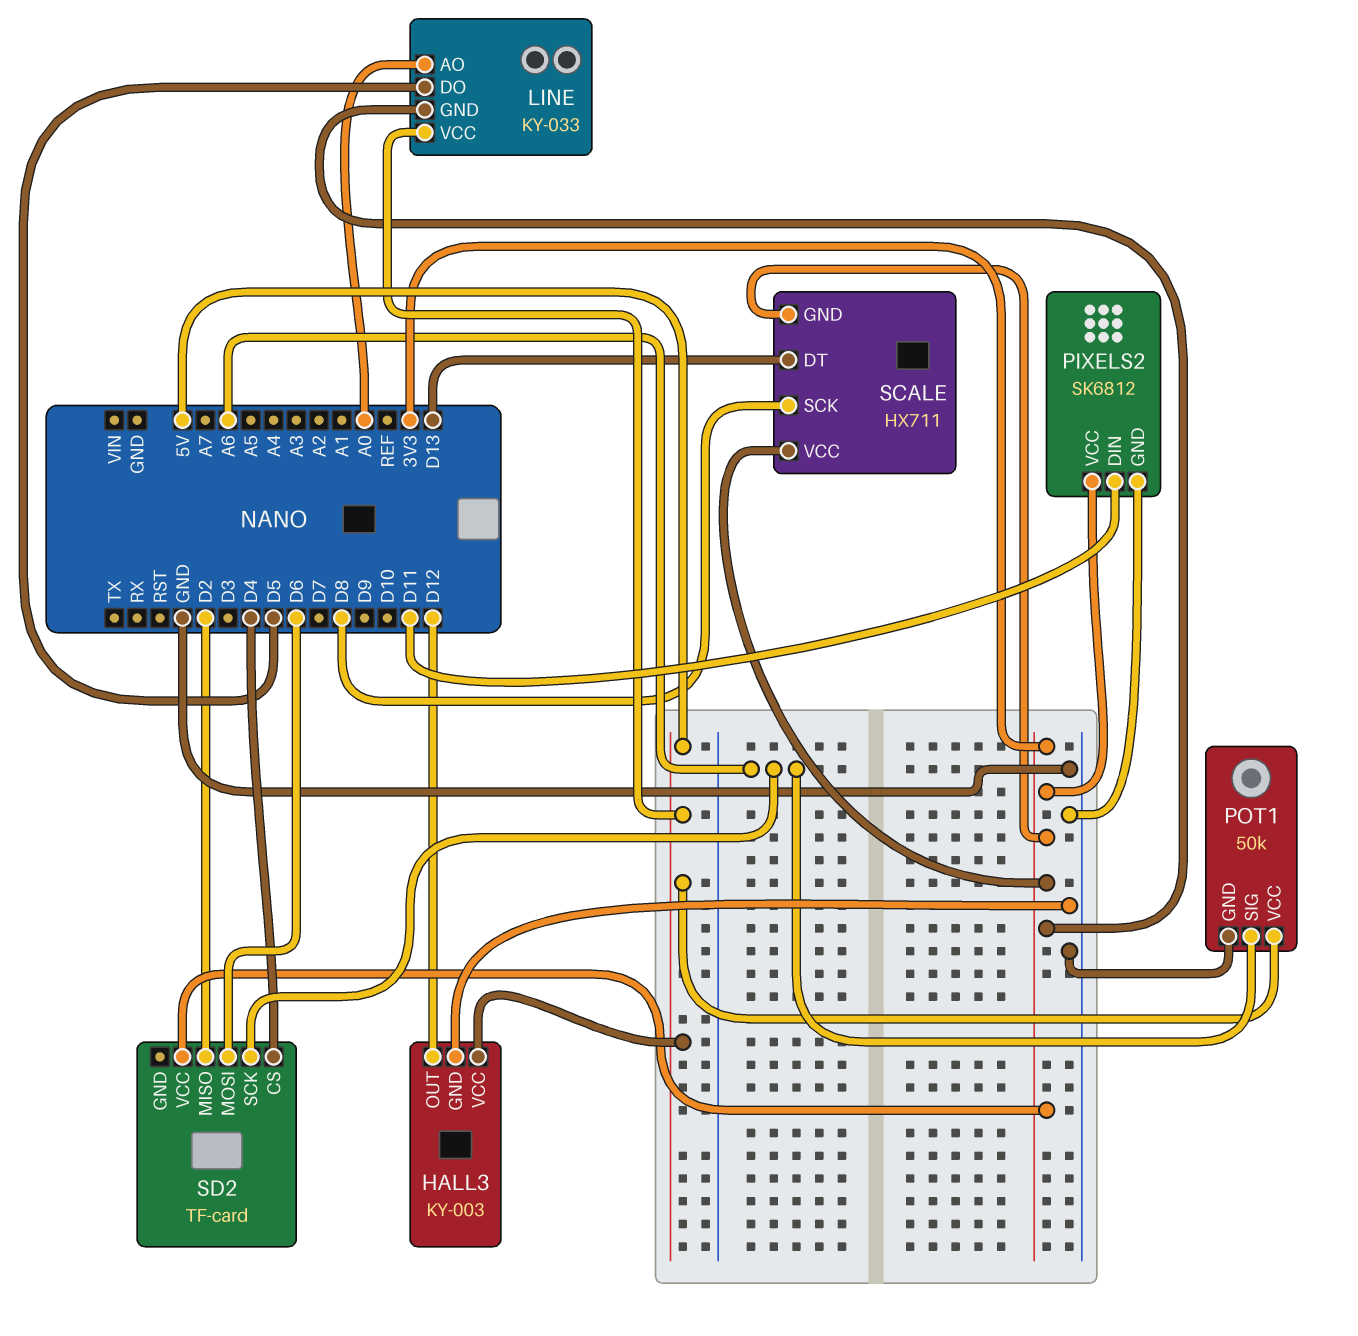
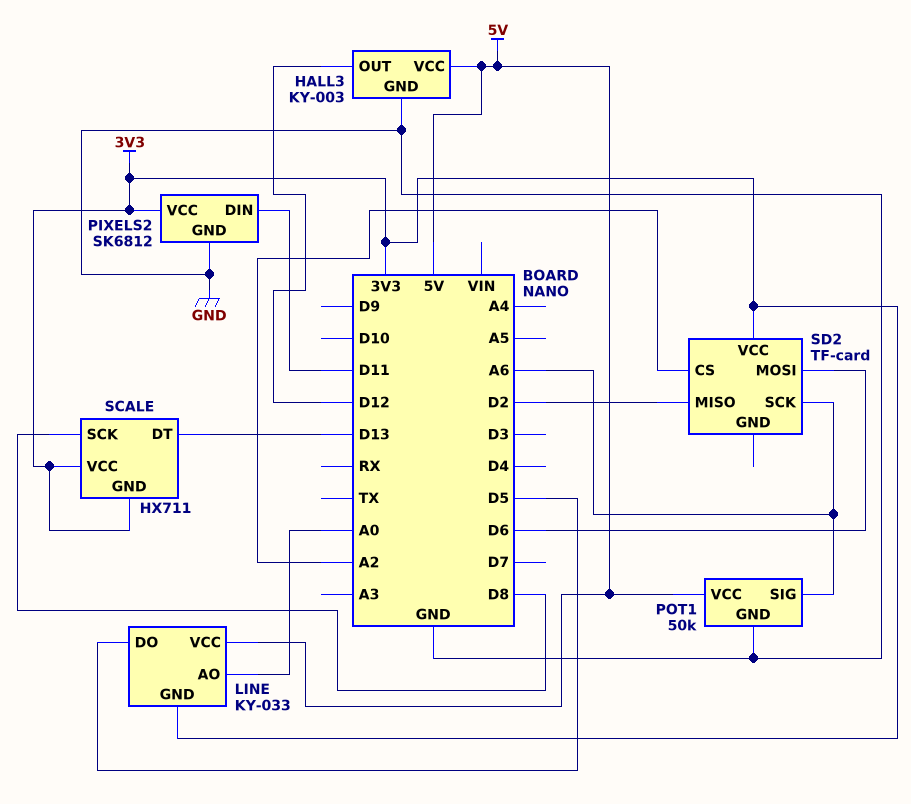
SD2 pin CS: D4 -> A2

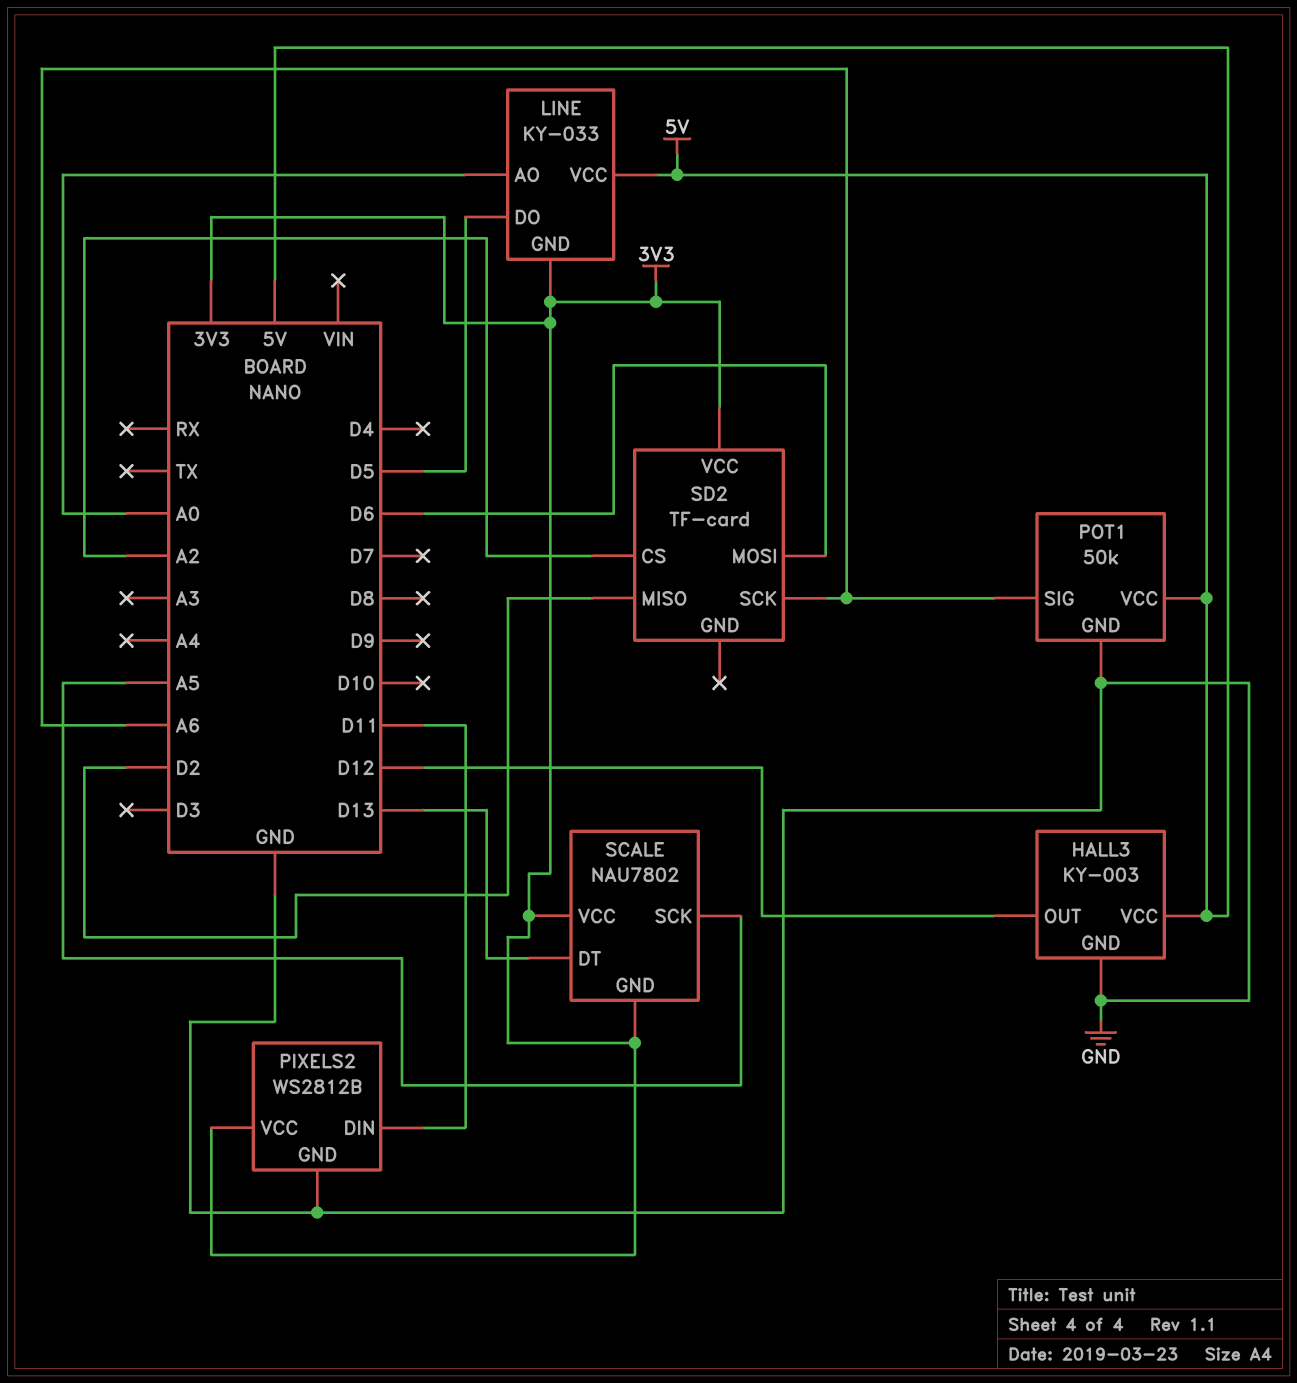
PIXELS2: SK6812 -> WS2812B
SCALE: HX711 -> NAU7802
SCALE pin SCK: D8 -> A5

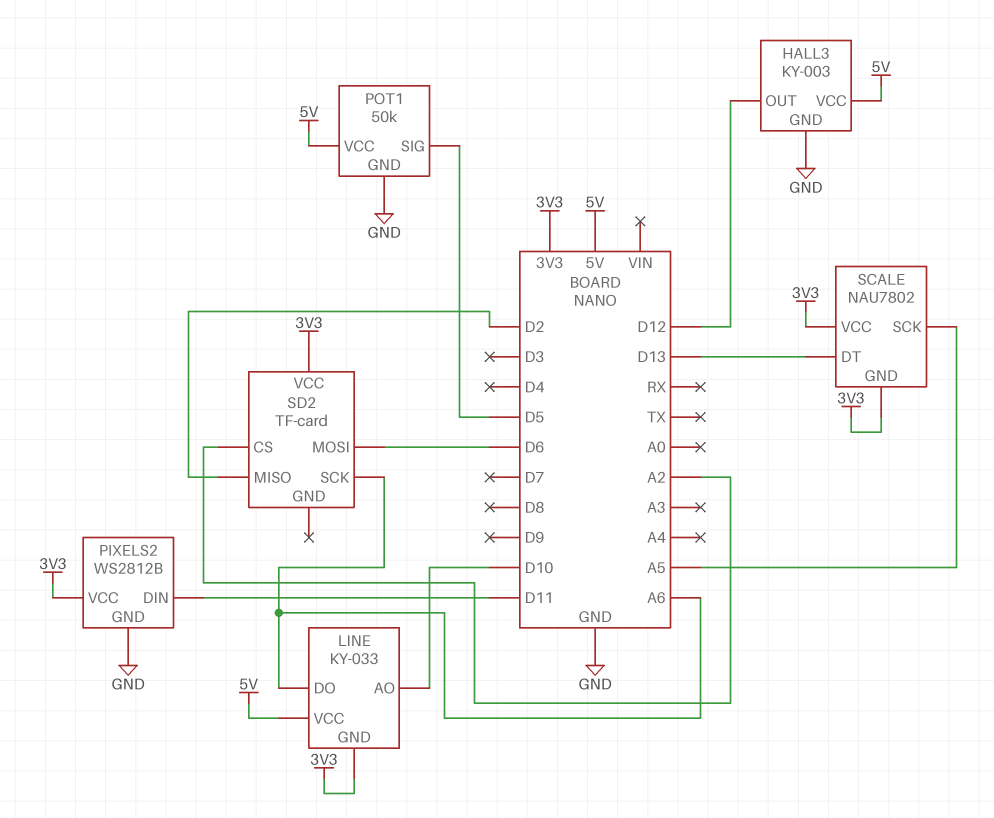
LINE pin AO: A0 -> D10
LINE pin DO: D5 -> A6
POT1 pin SIG: A6 -> D5

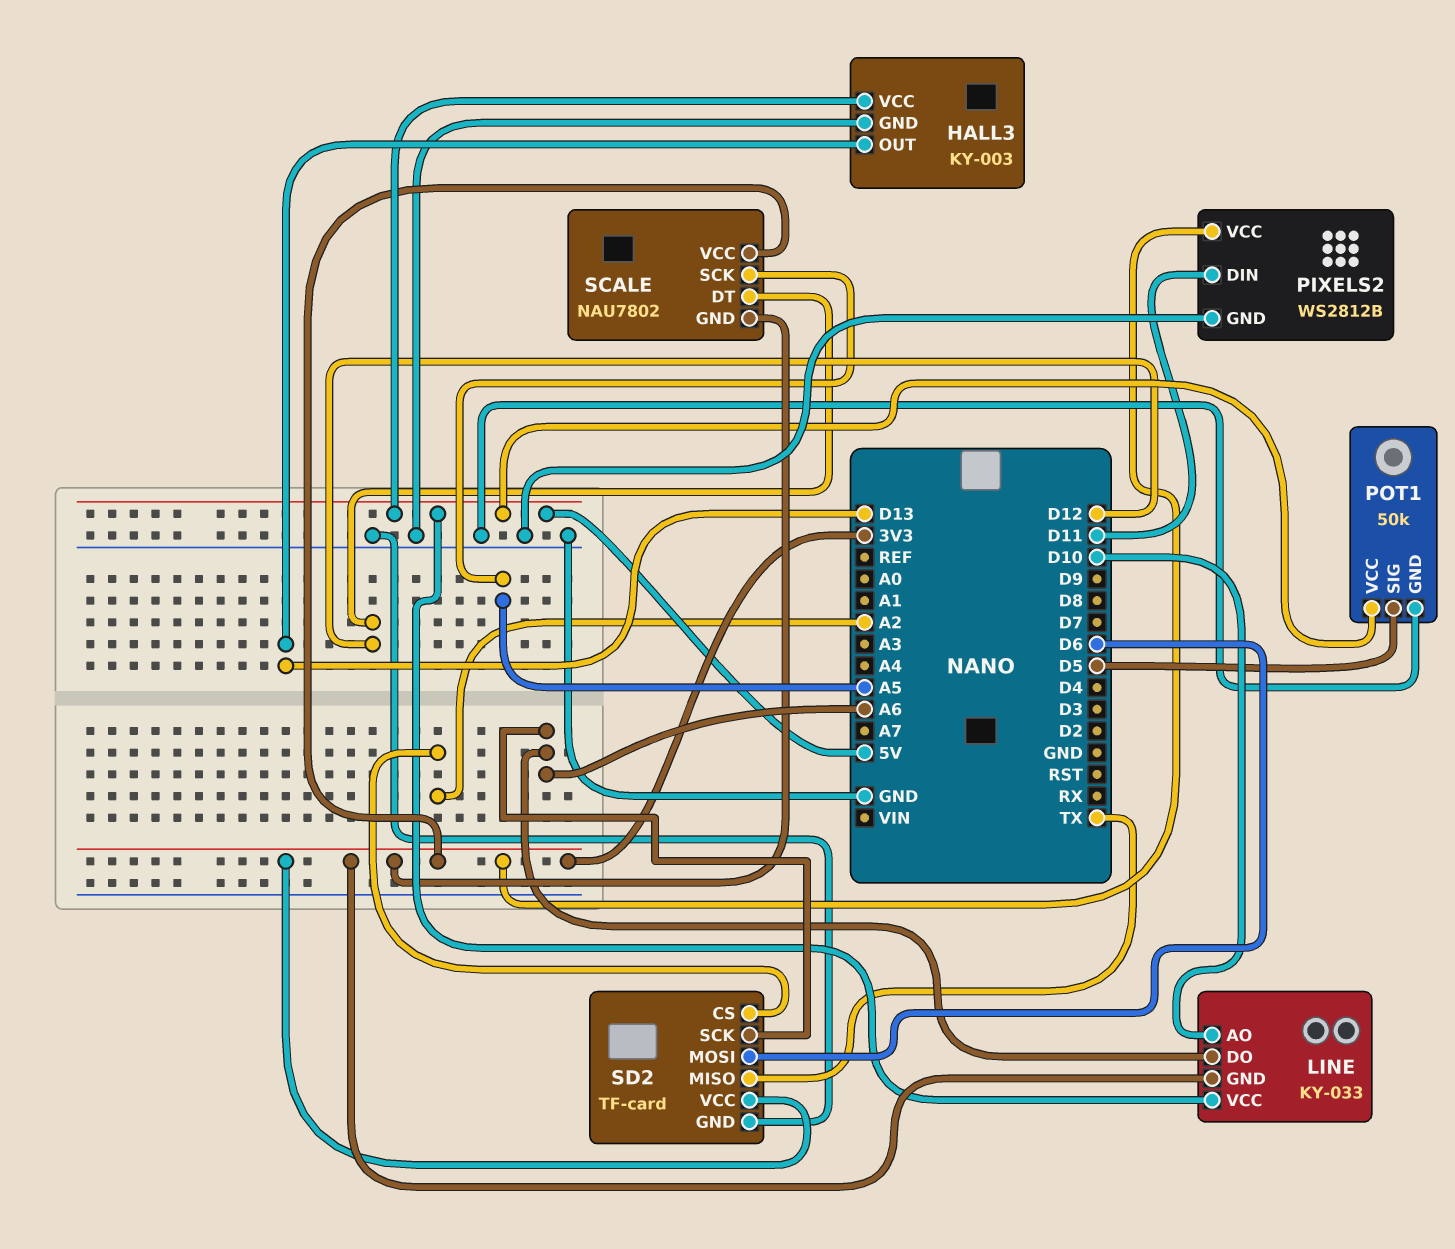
HALL3 pin OUT: D12 -> D13
SCALE pin DT: D13 -> D12
SD2 pin GND: none -> GND
SD2 pin MISO: D2 -> TX

